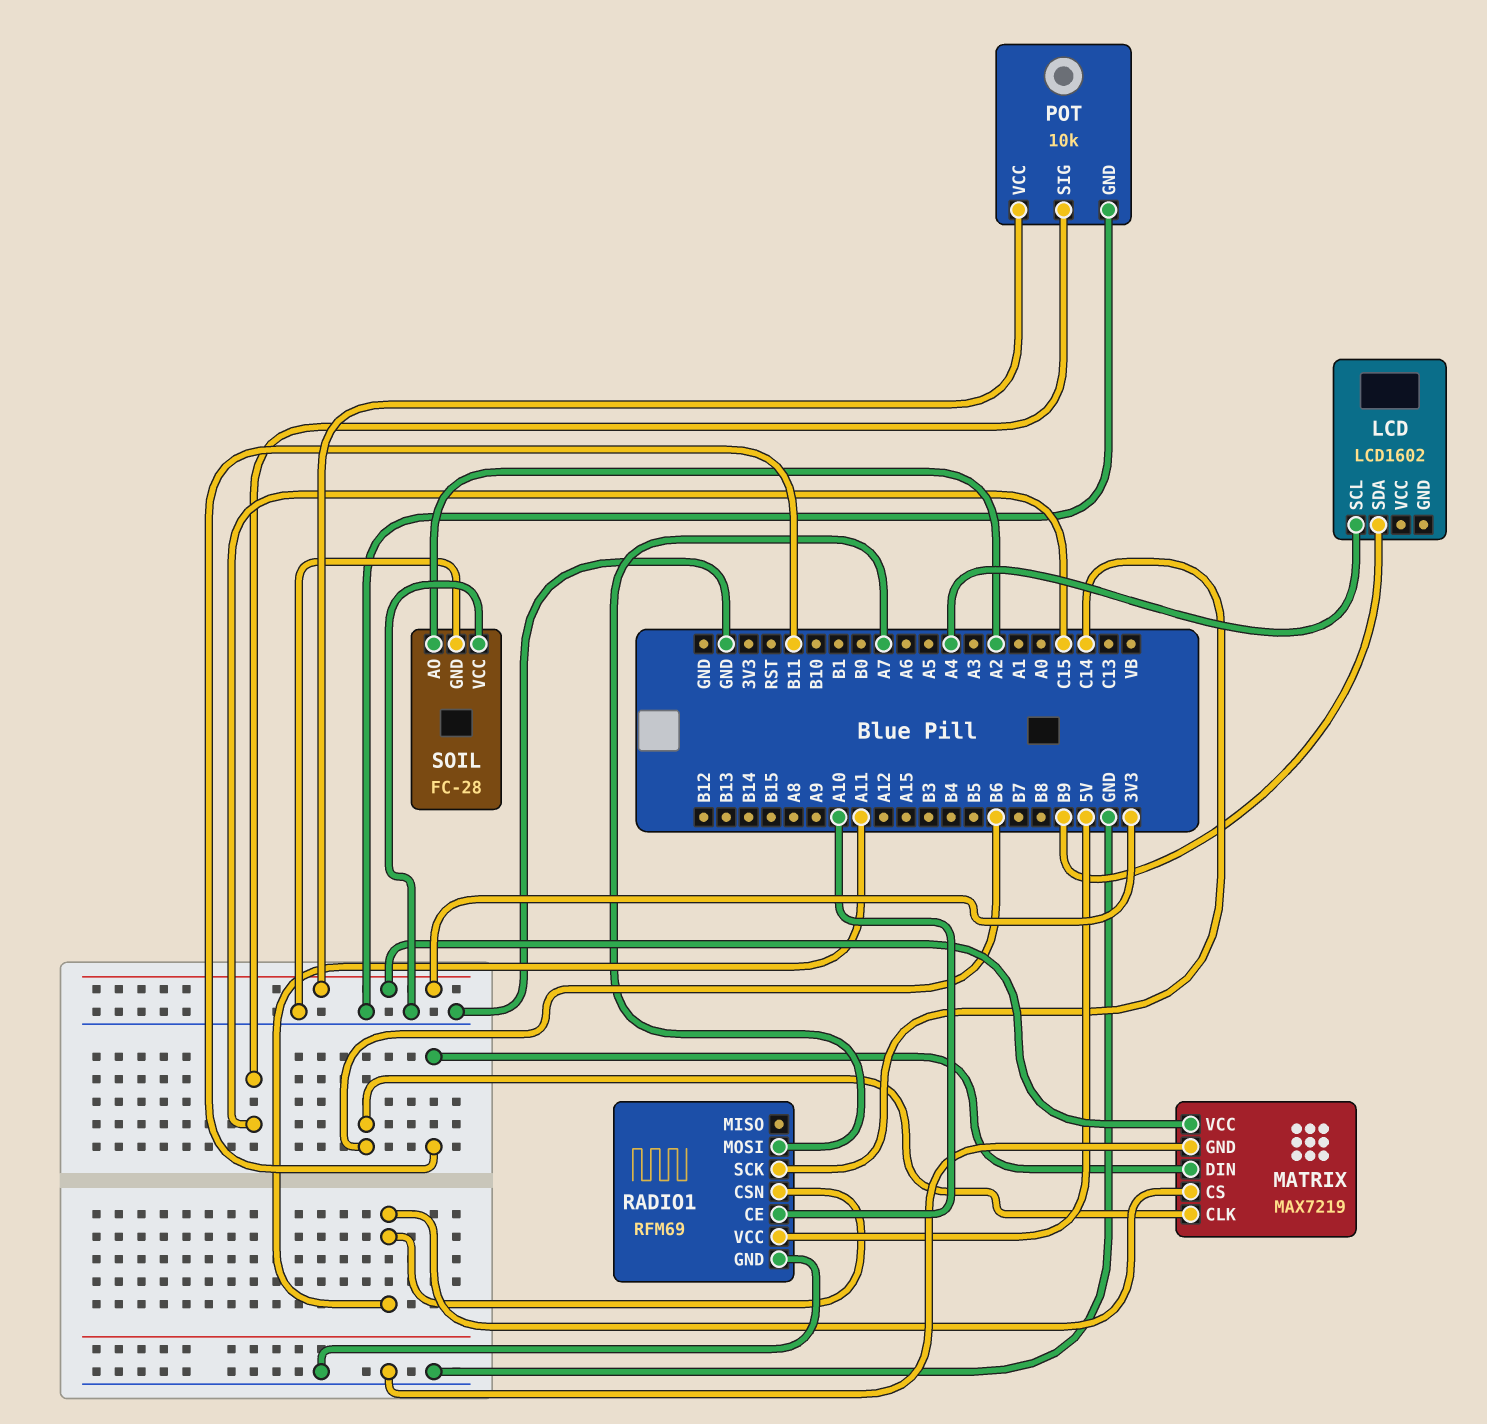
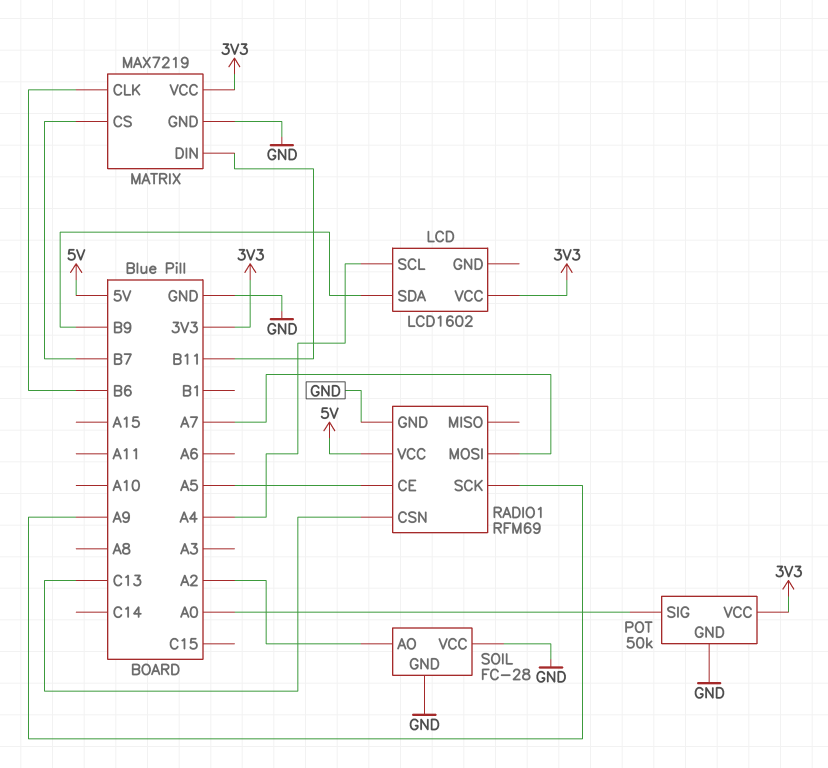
LCD pin VCC: none -> 3V3
MATRIX pin CS: A11 -> B7
POT: 10k -> 50k
POT pin SIG: C15 -> A0
RADIO1 pin CE: A10 -> A5
RADIO1 pin CSN: A11 -> C13
RADIO1 pin SCK: C14 -> A9

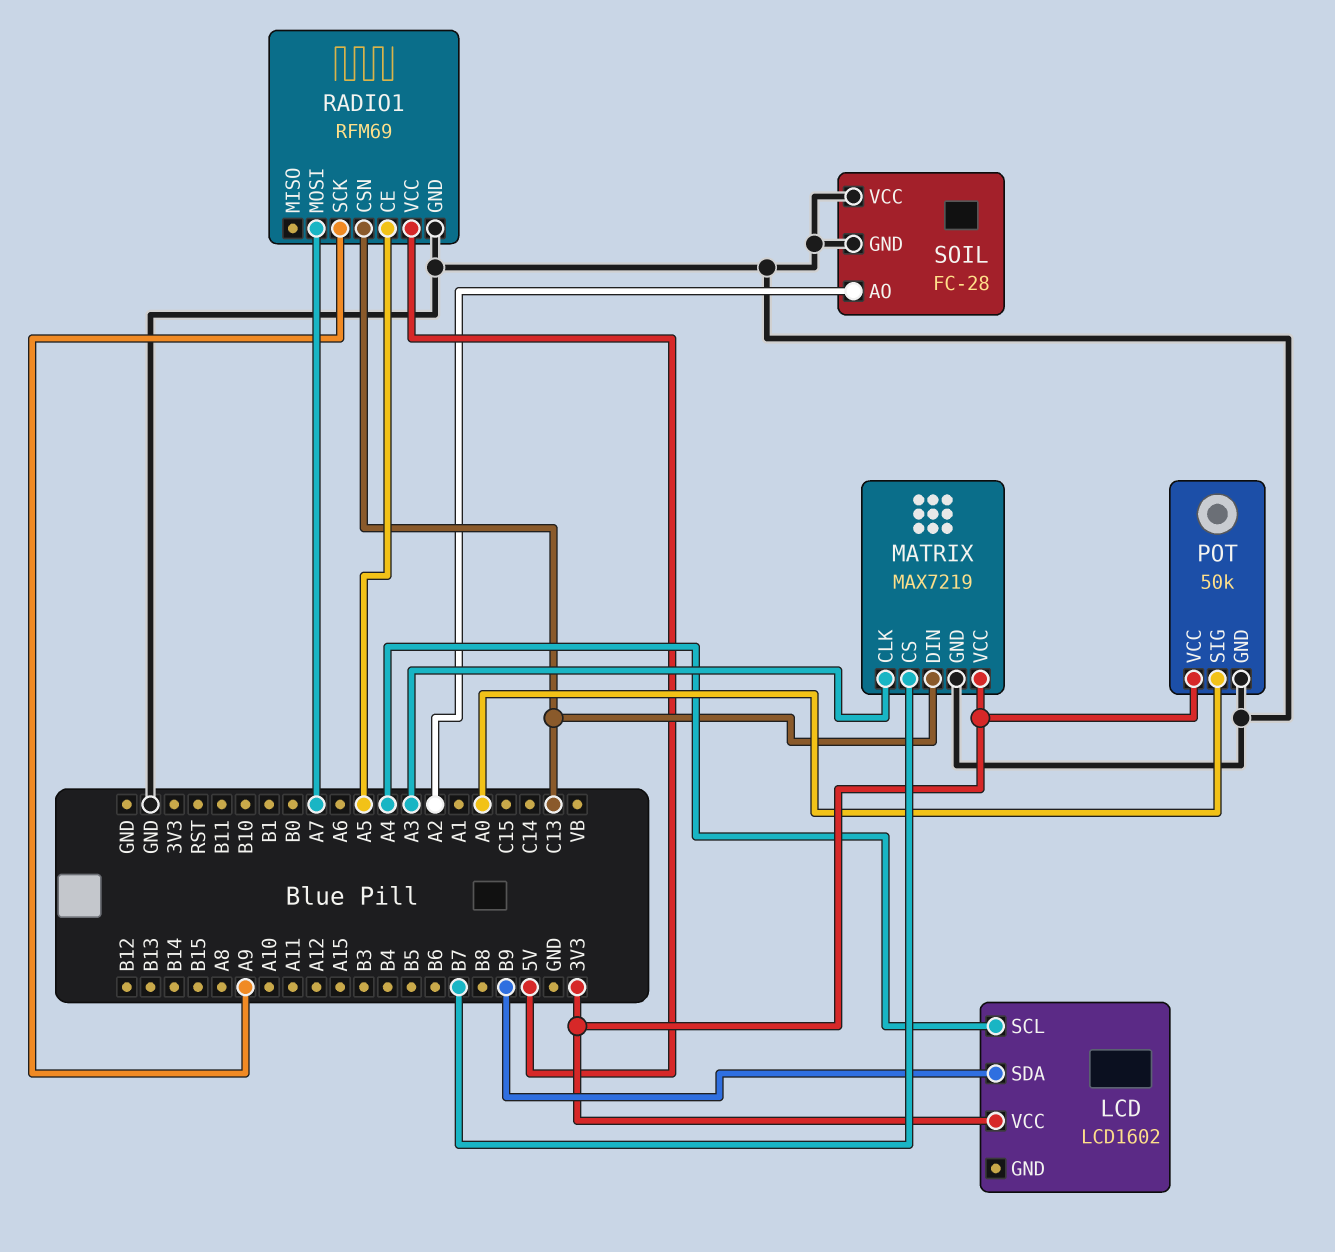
MATRIX pin CLK: B6 -> A3
MATRIX pin DIN: B11 -> C13

